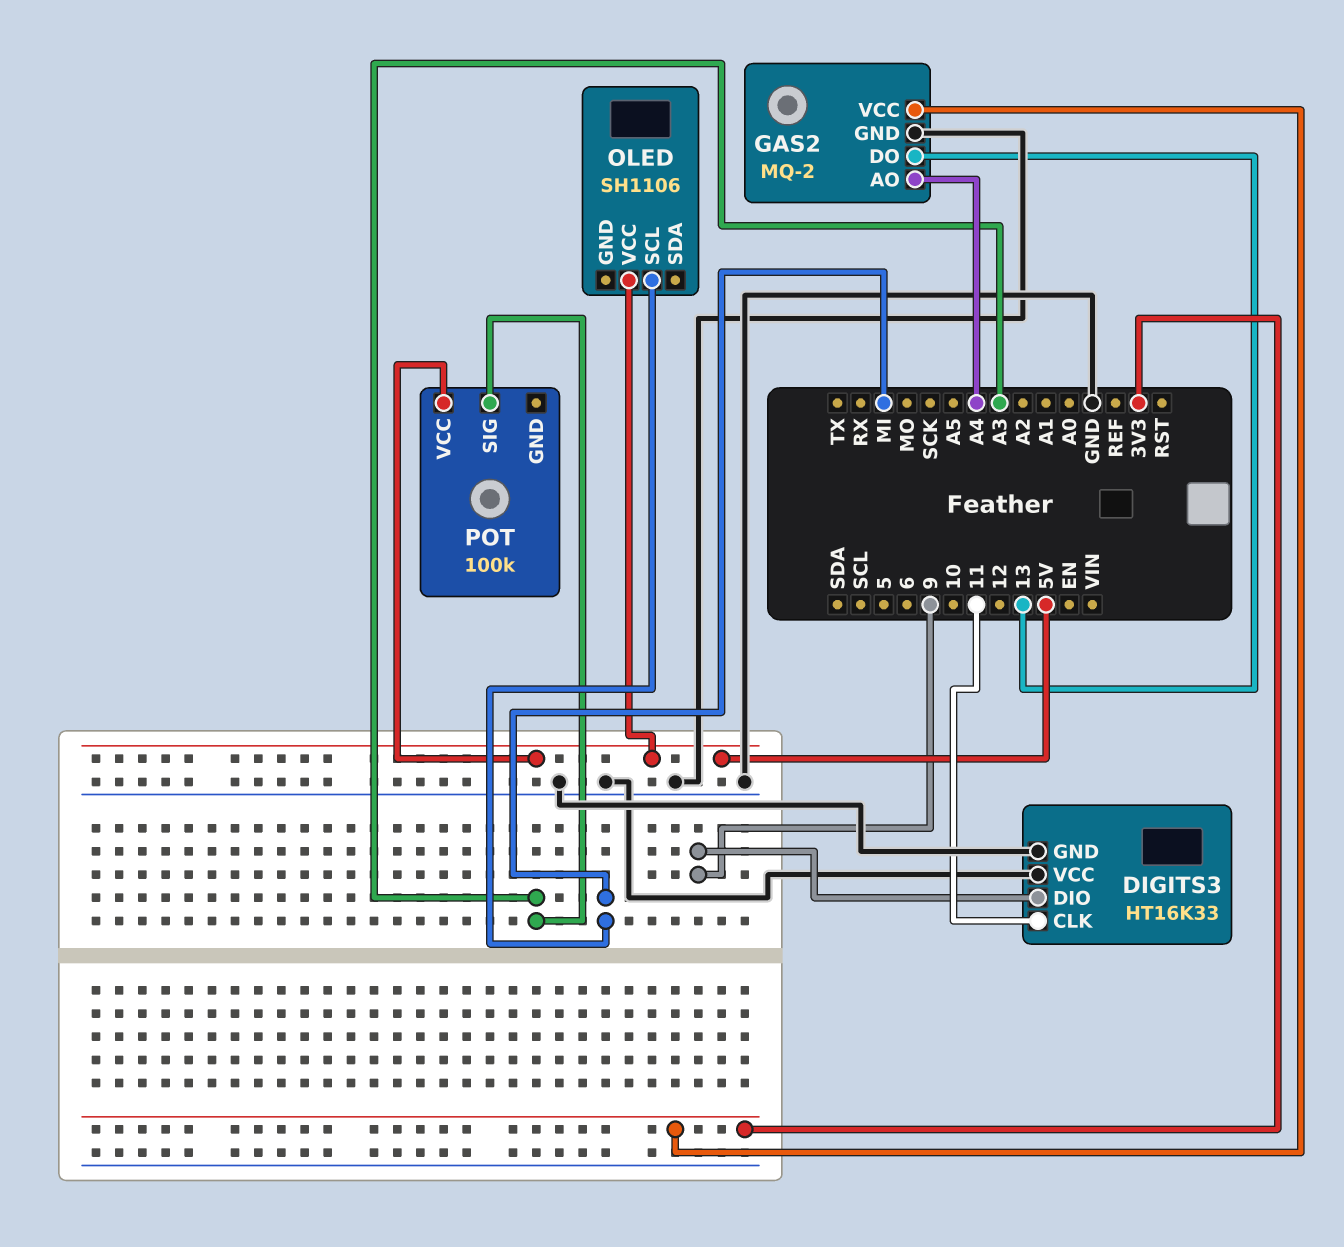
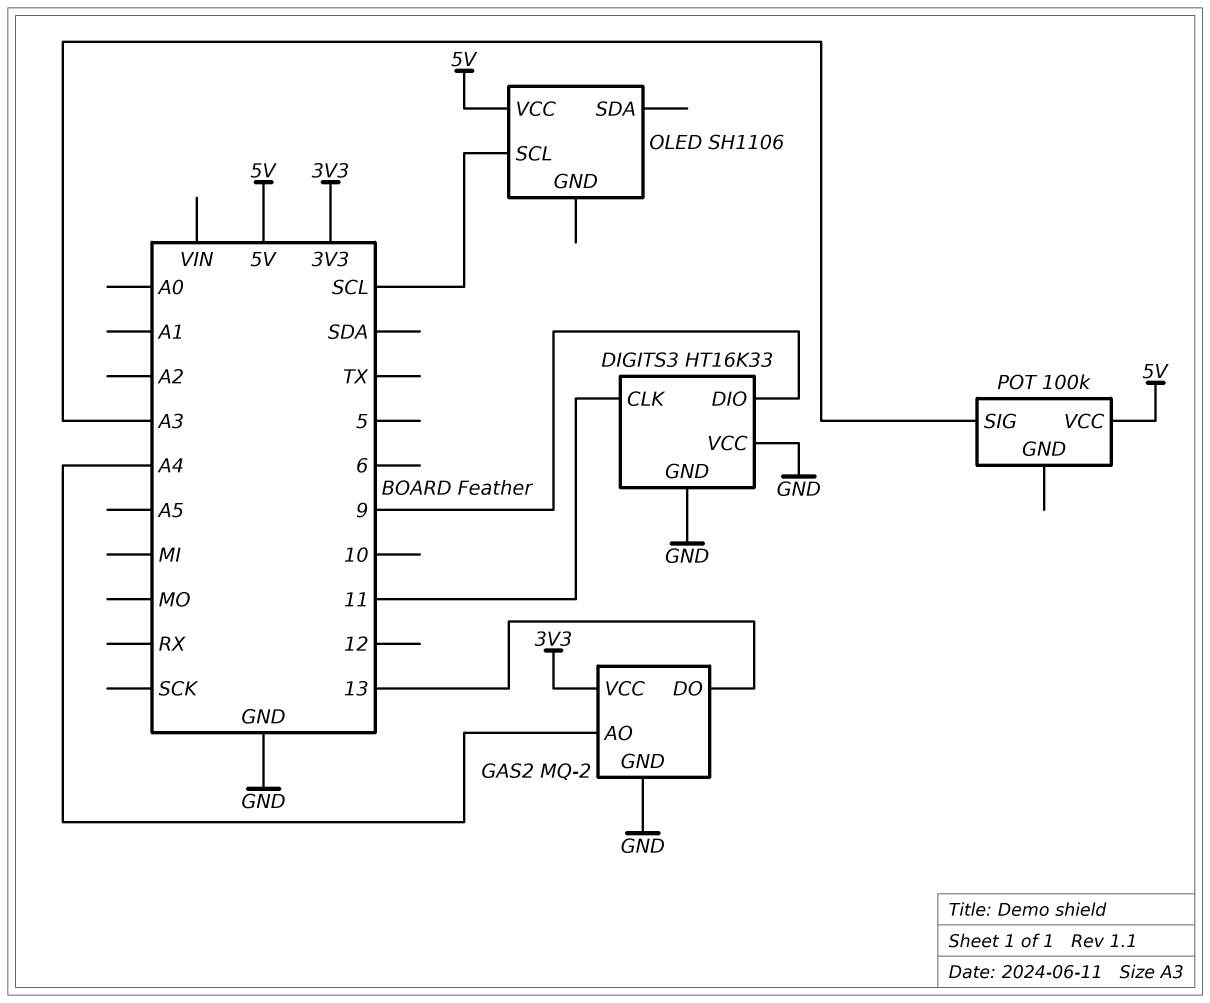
OLED pin SCL: MI -> SCL

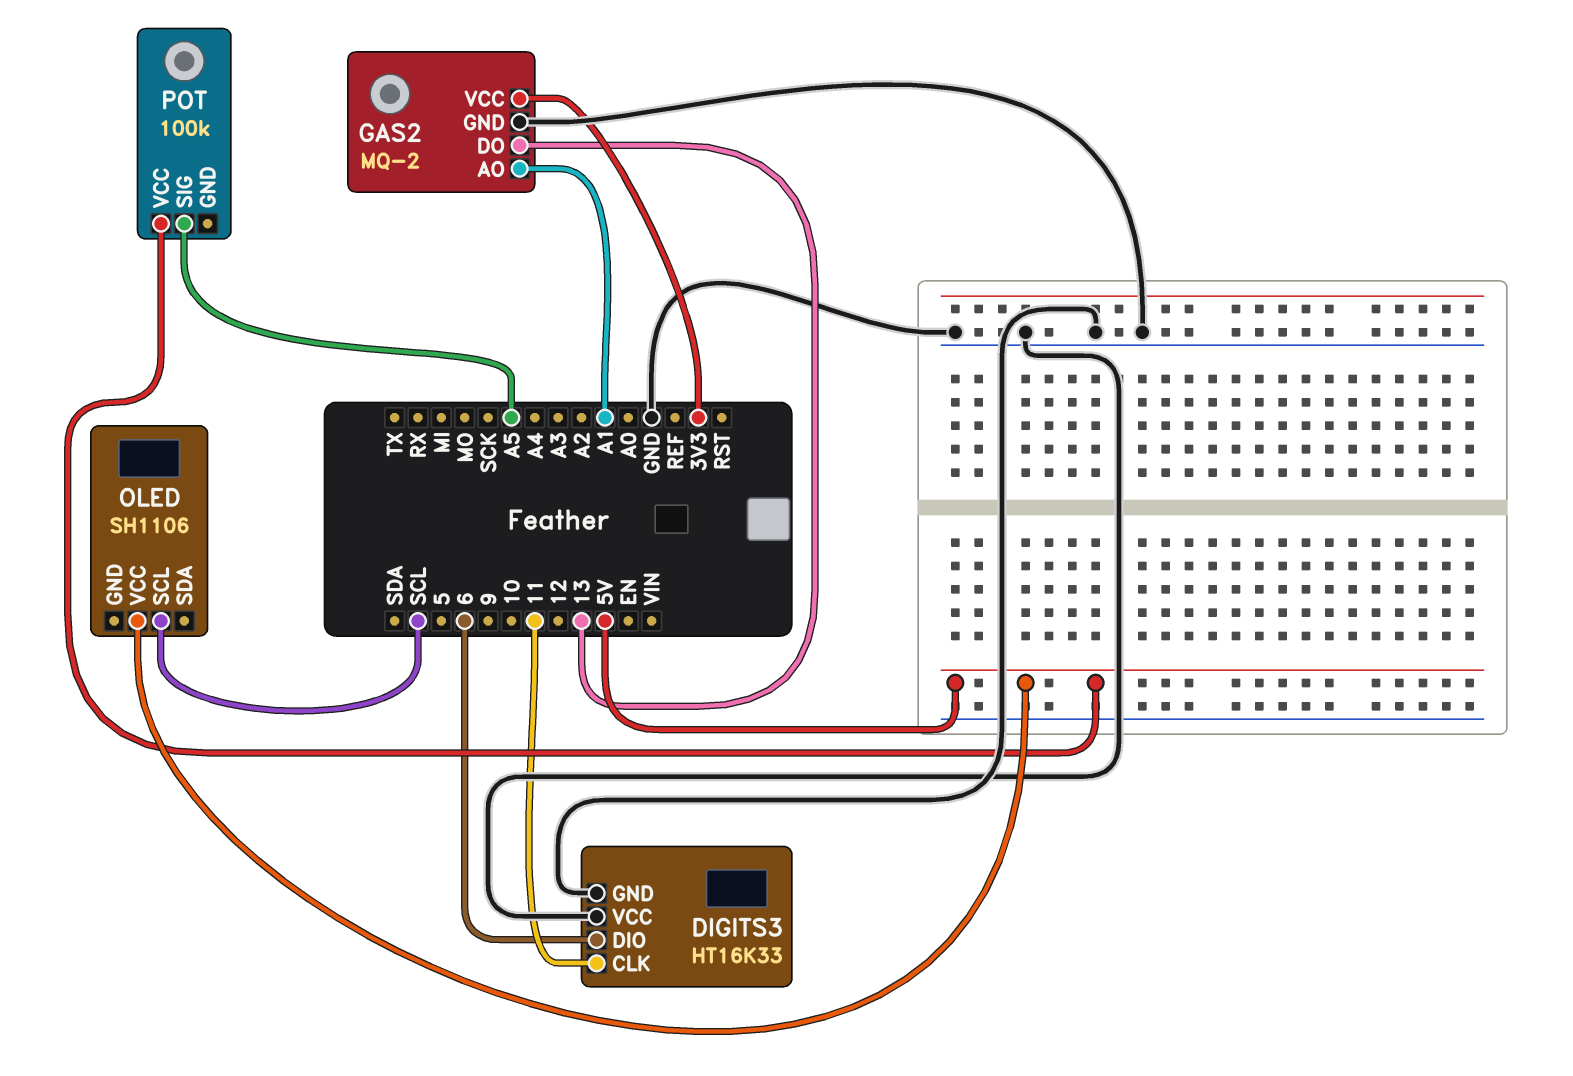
DIGITS3 pin DIO: 9 -> 6
GAS2 pin AO: A4 -> A1
POT pin SIG: A3 -> A5

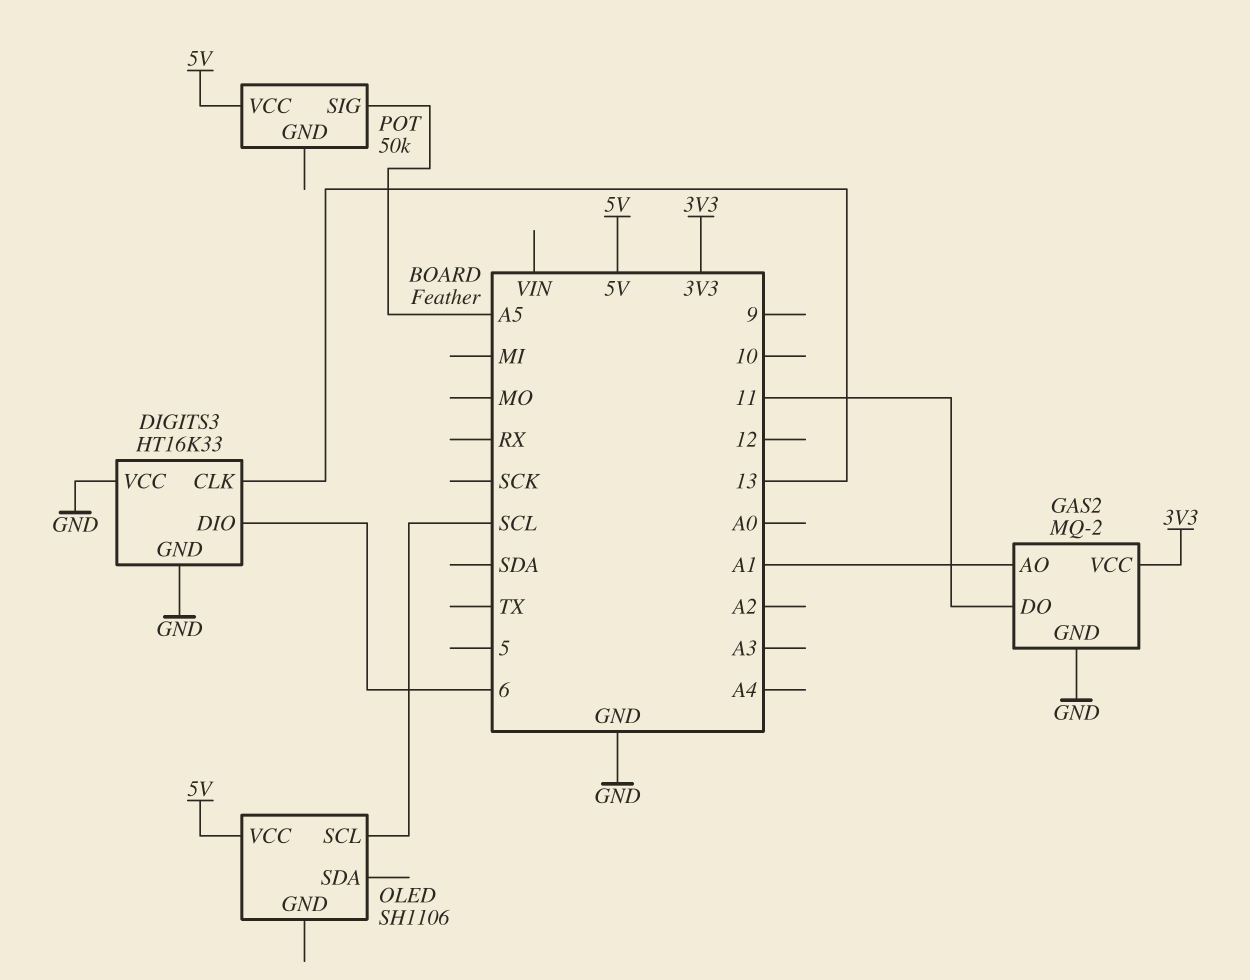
DIGITS3 pin CLK: 11 -> 13
GAS2 pin DO: 13 -> 11
POT: 100k -> 50k

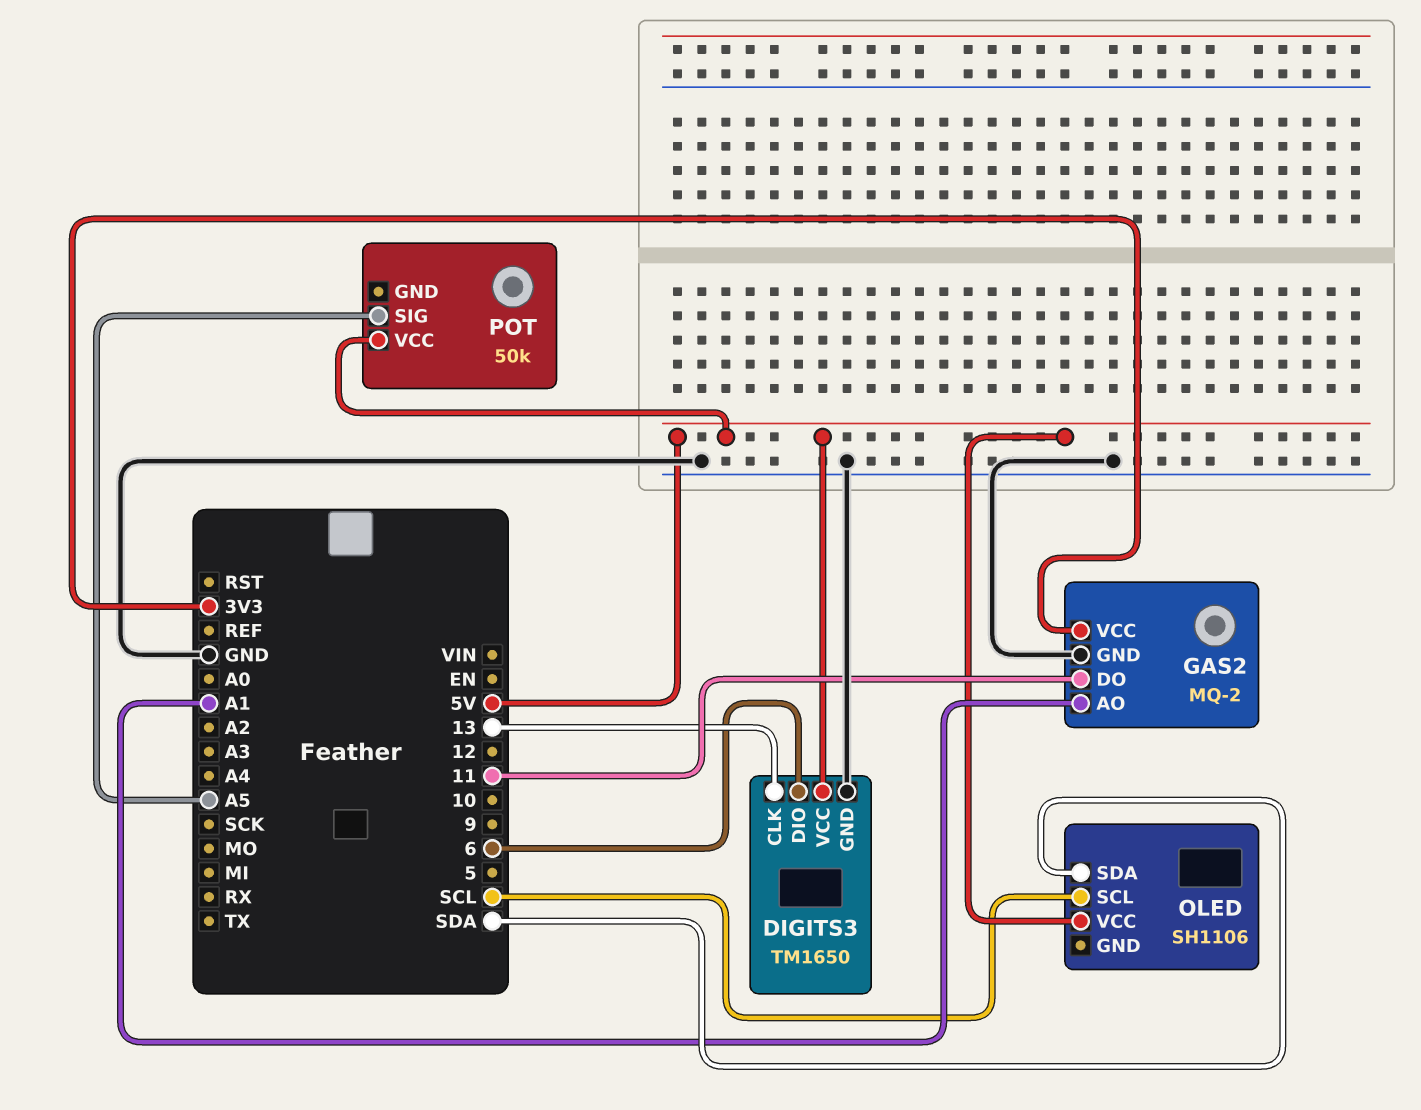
DIGITS3: HT16K33 -> TM1650
DIGITS3 pin VCC: GND -> 5V
OLED pin SDA: none -> SDA

